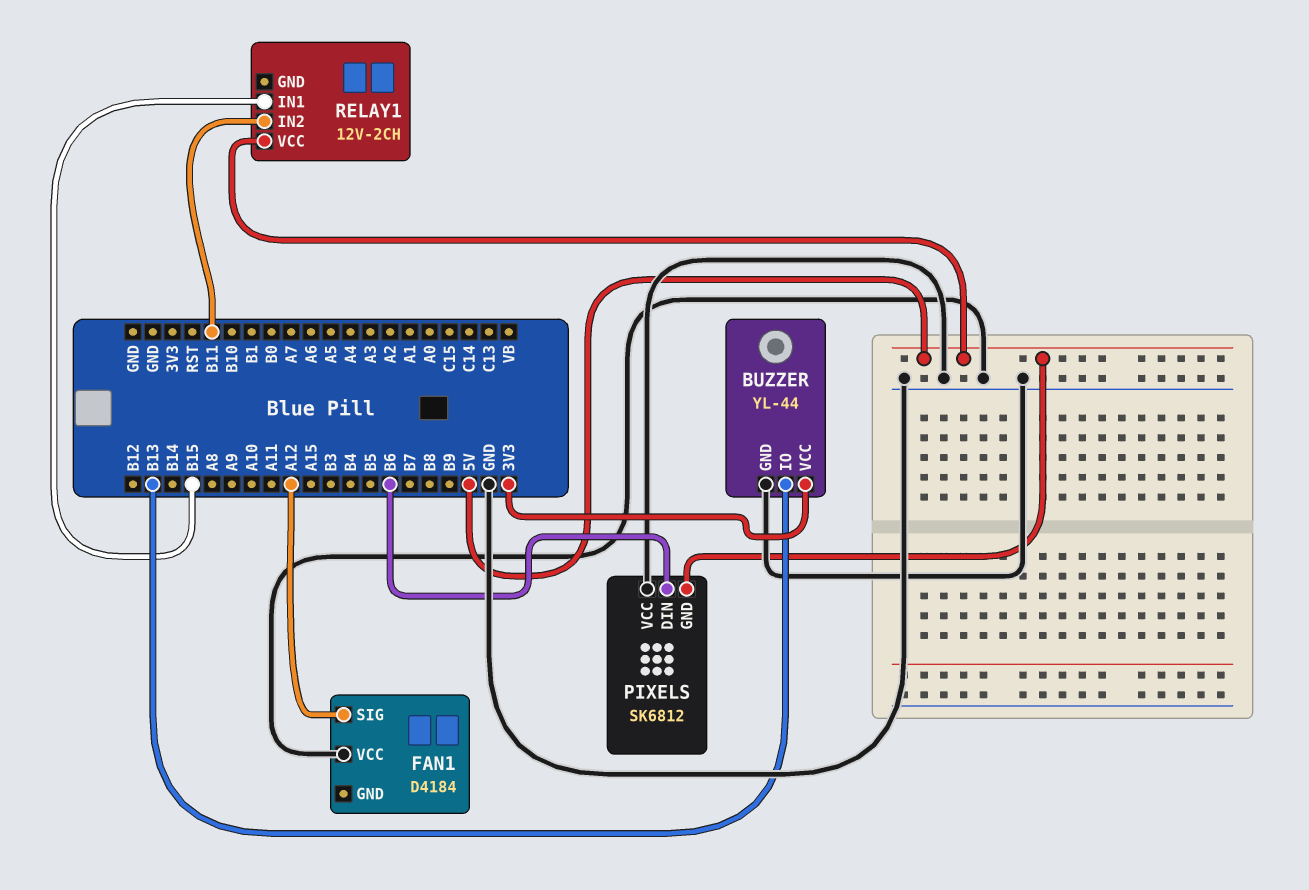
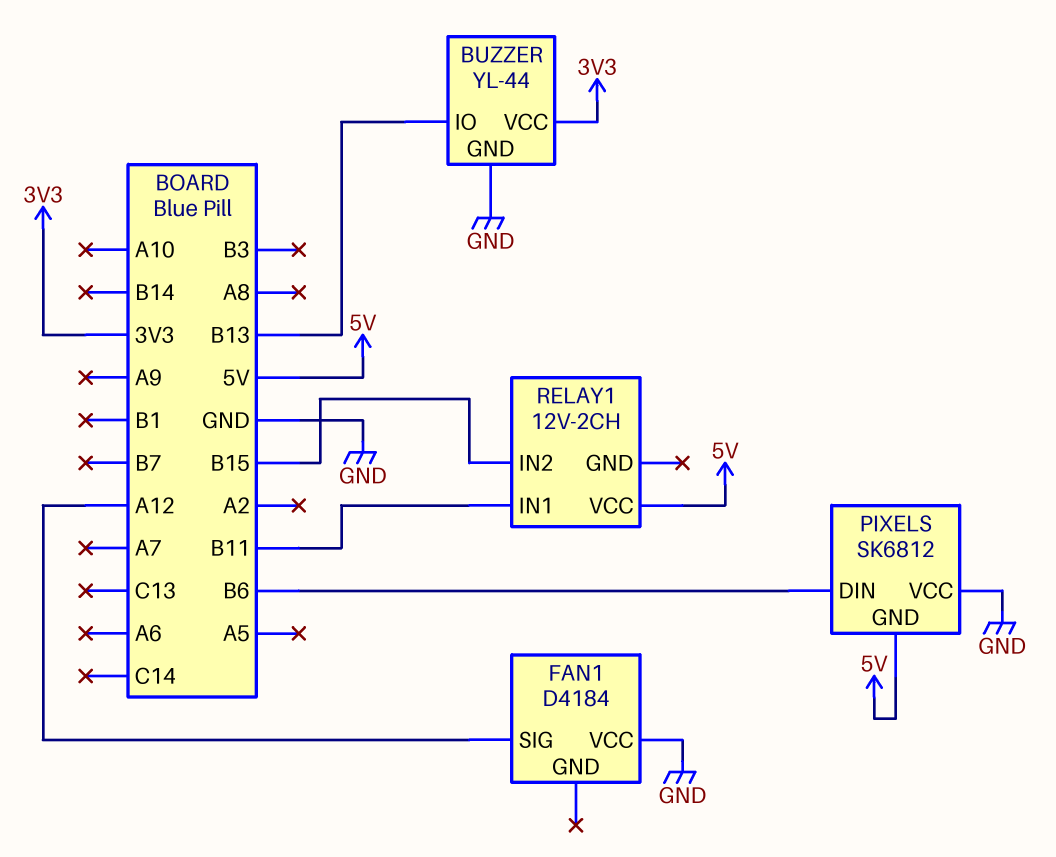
RELAY1 pin IN1: B15 -> B11
RELAY1 pin IN2: B11 -> B15

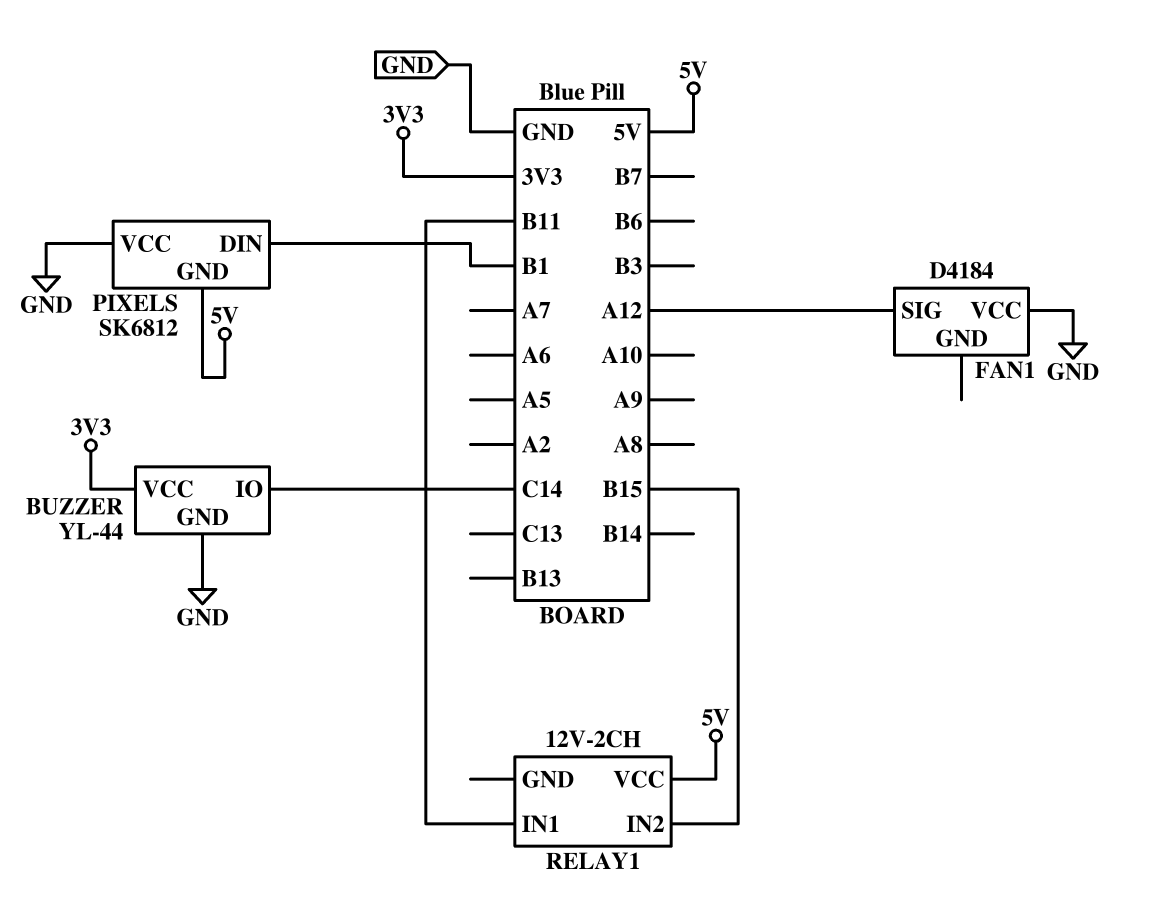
BUZZER pin IO: B13 -> C14
PIXELS pin DIN: B6 -> B1

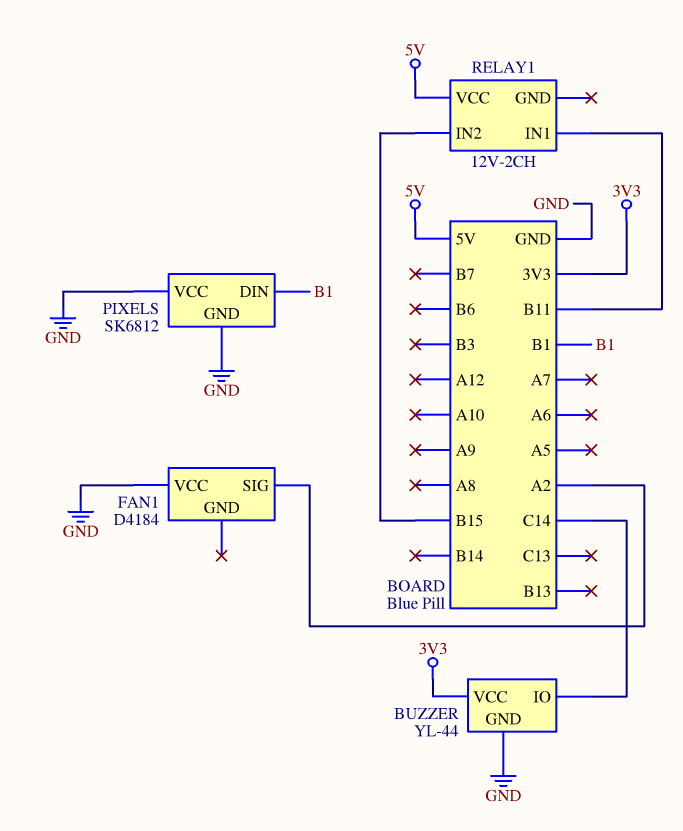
FAN1 pin SIG: A12 -> A2
PIXELS pin GND: 5V -> GND

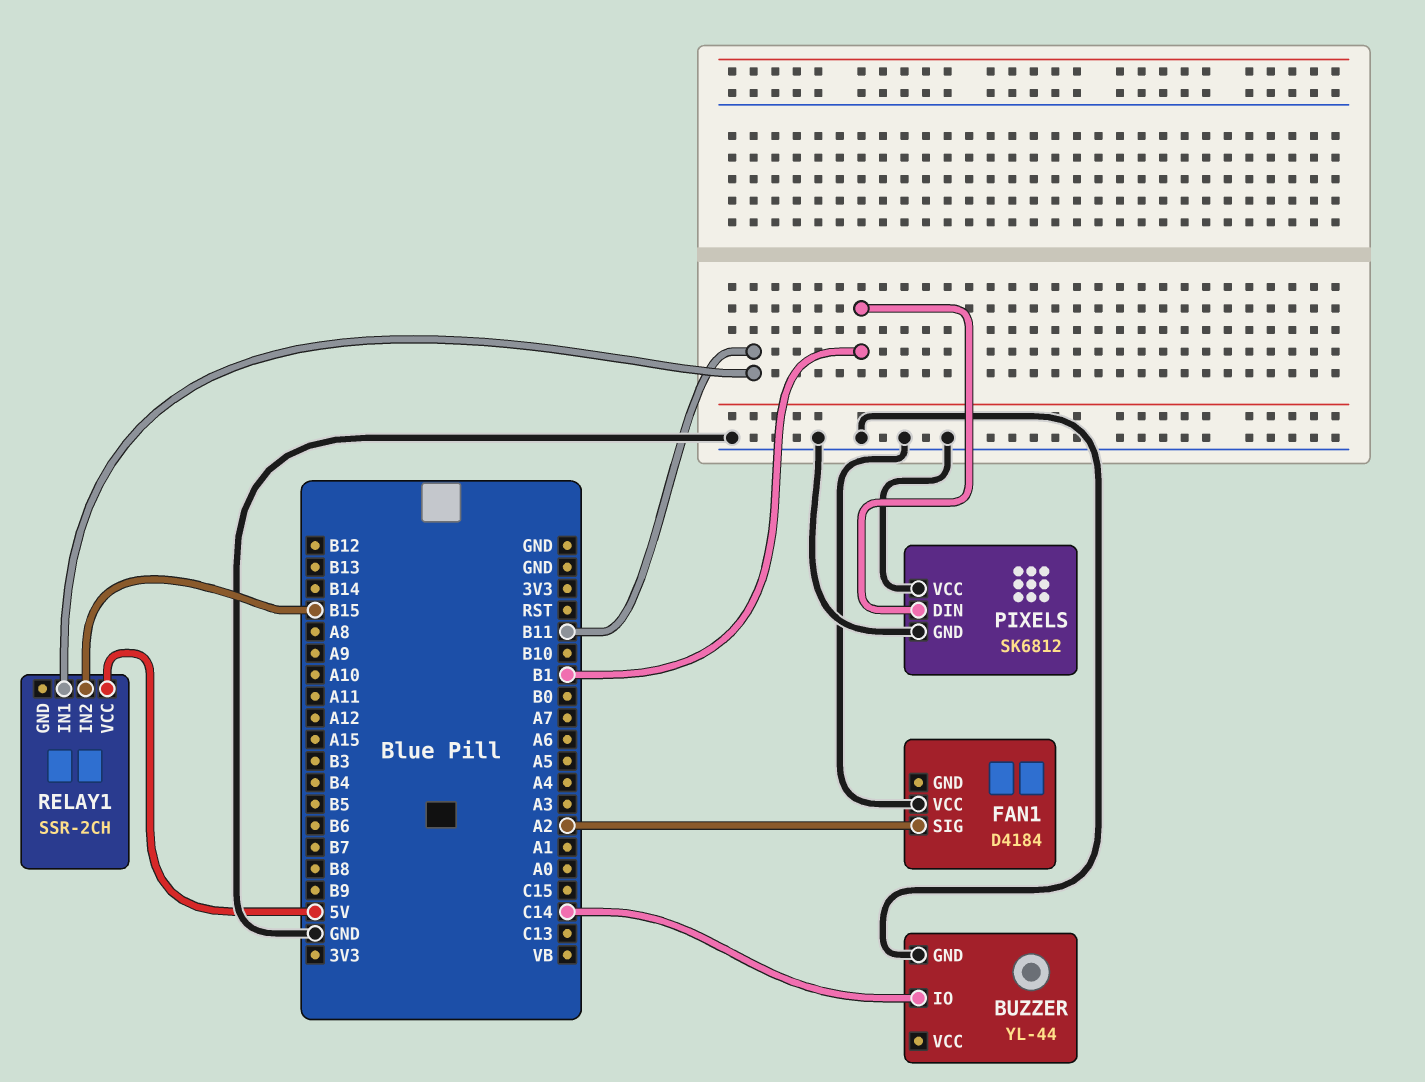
BUZZER pin VCC: 3V3 -> none
RELAY1: 12V-2CH -> SSR-2CH

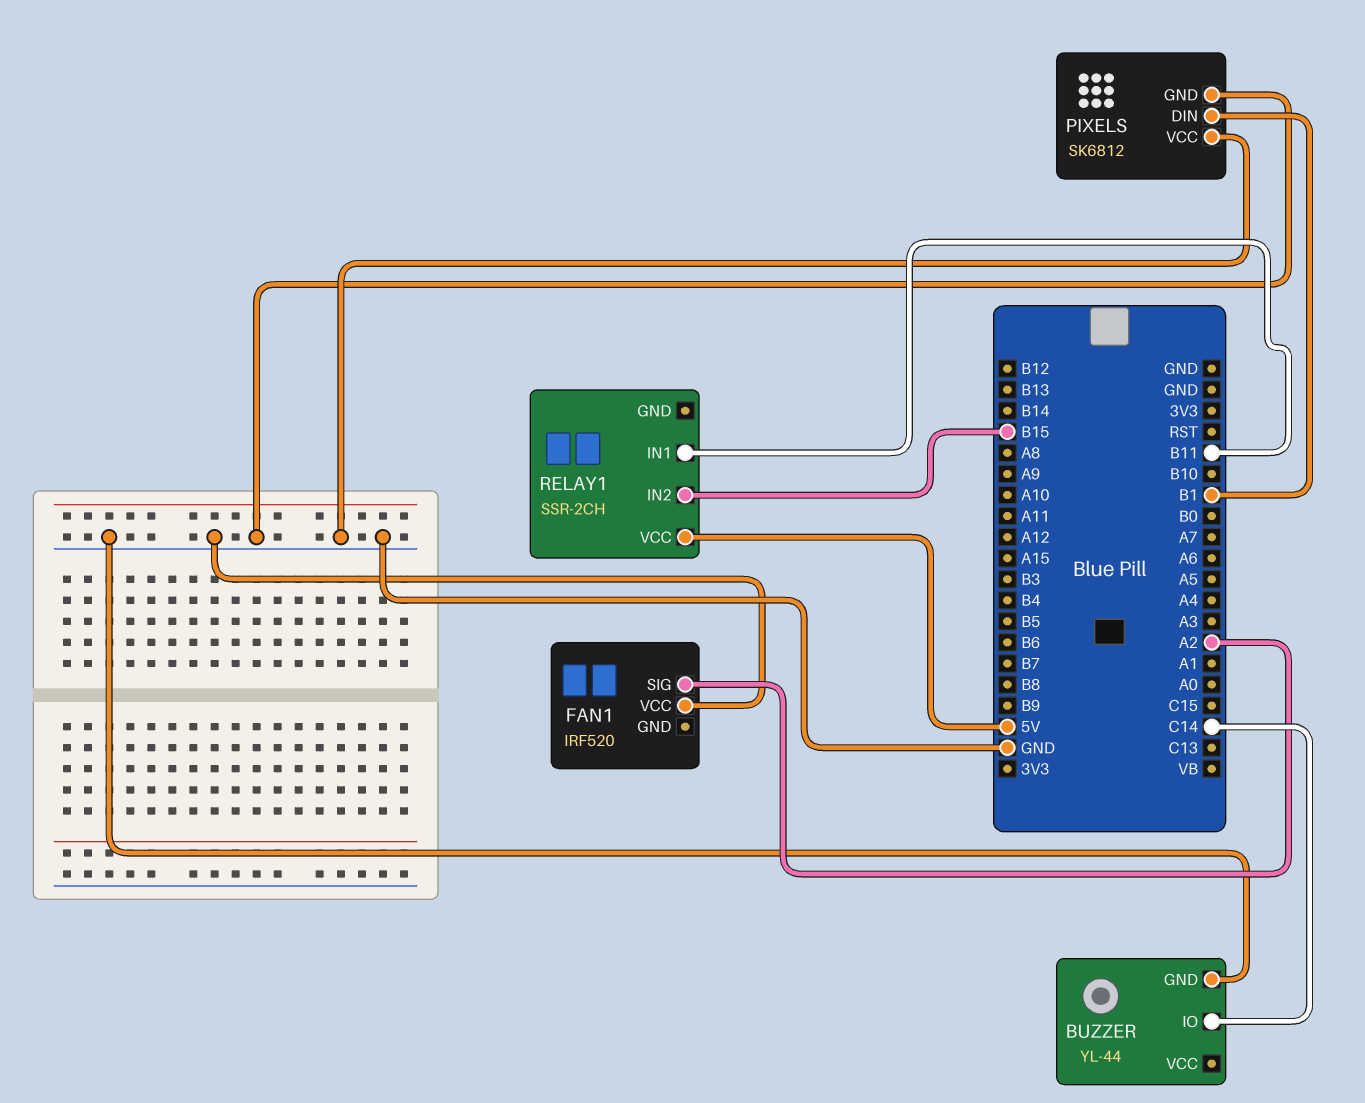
FAN1: D4184 -> IRF520

